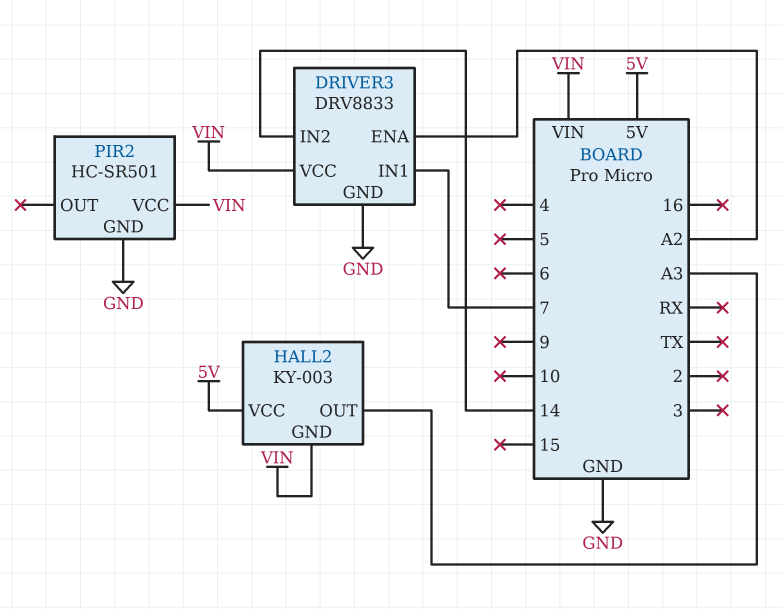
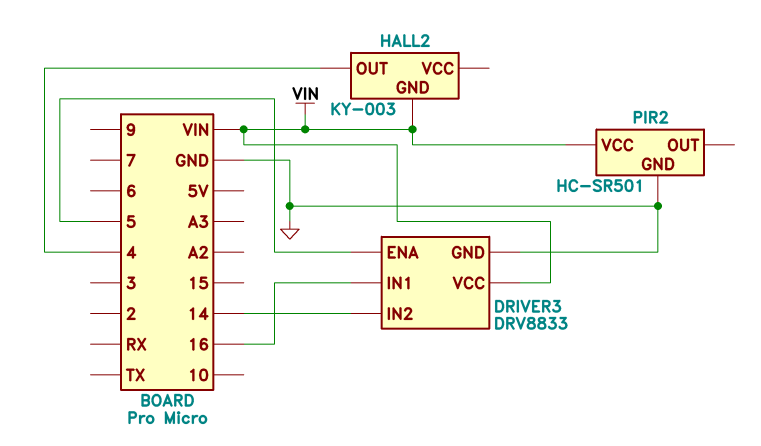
DRIVER3 pin ENA: A2 -> 5
DRIVER3 pin IN1: 7 -> 16
HALL2 pin OUT: A3 -> 4
HALL2 pin VCC: 5V -> none

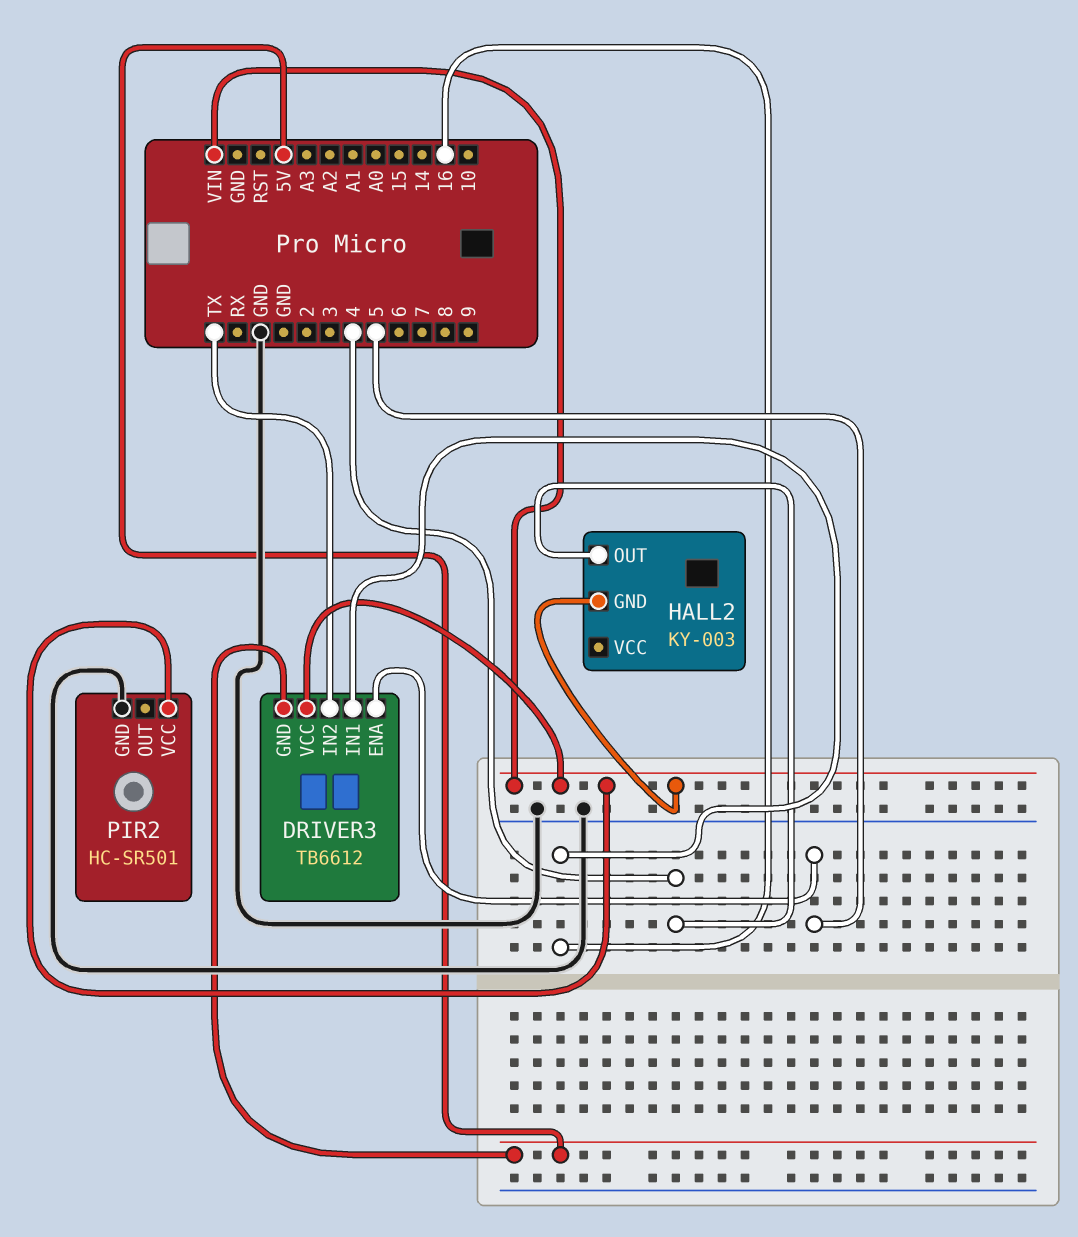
DRIVER3: DRV8833 -> TB6612
DRIVER3 pin GND: GND -> 5V
DRIVER3 pin IN2: 14 -> TX

